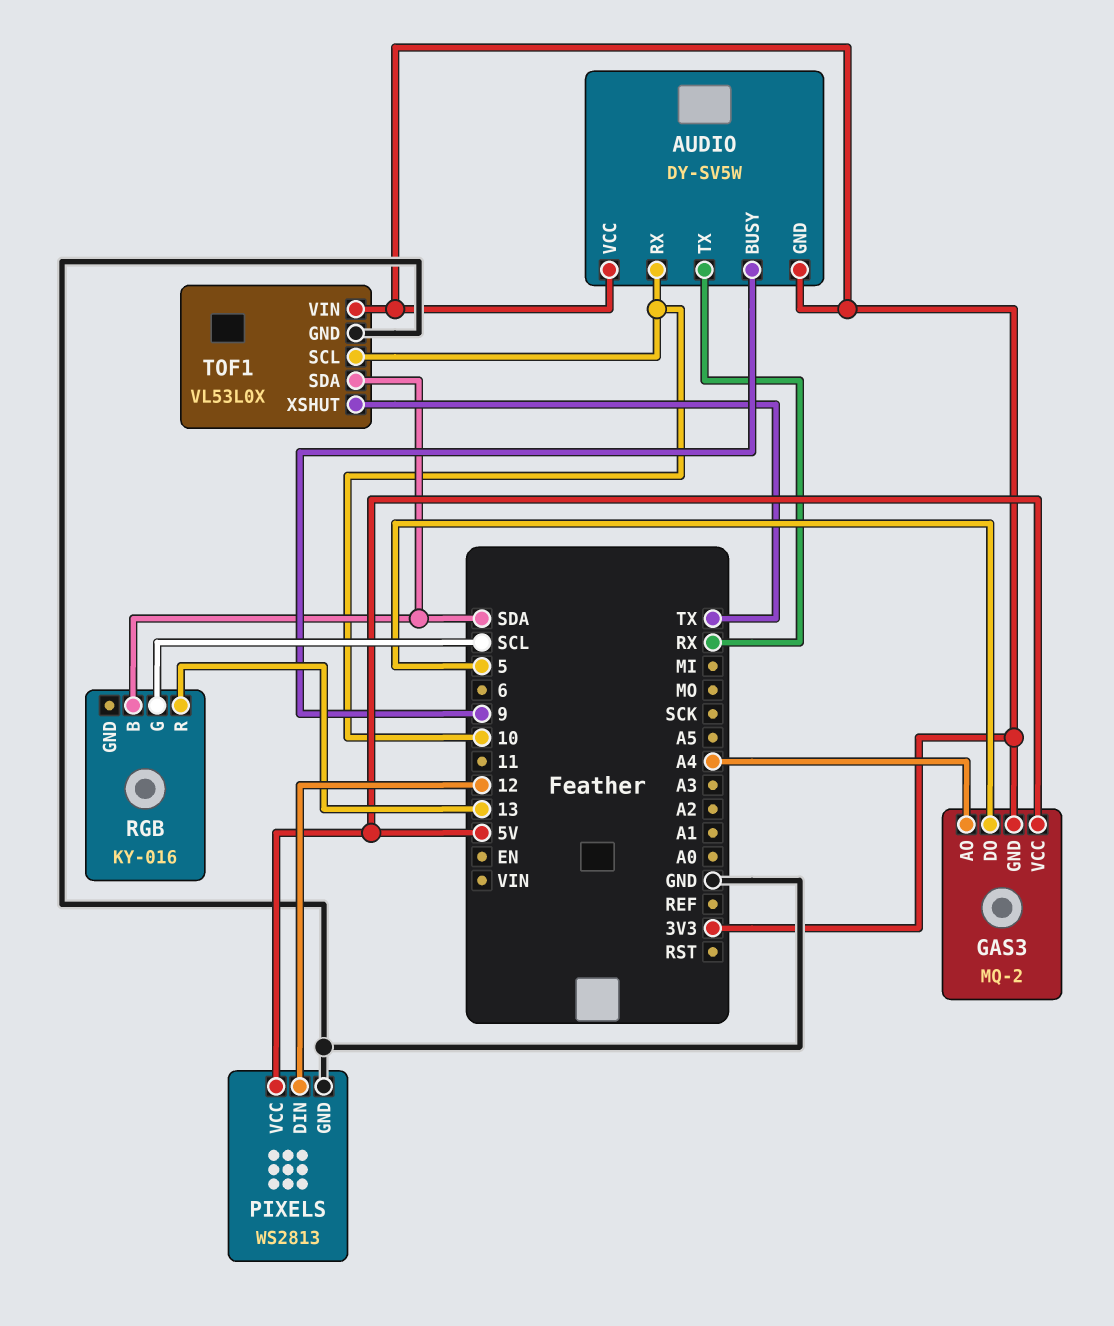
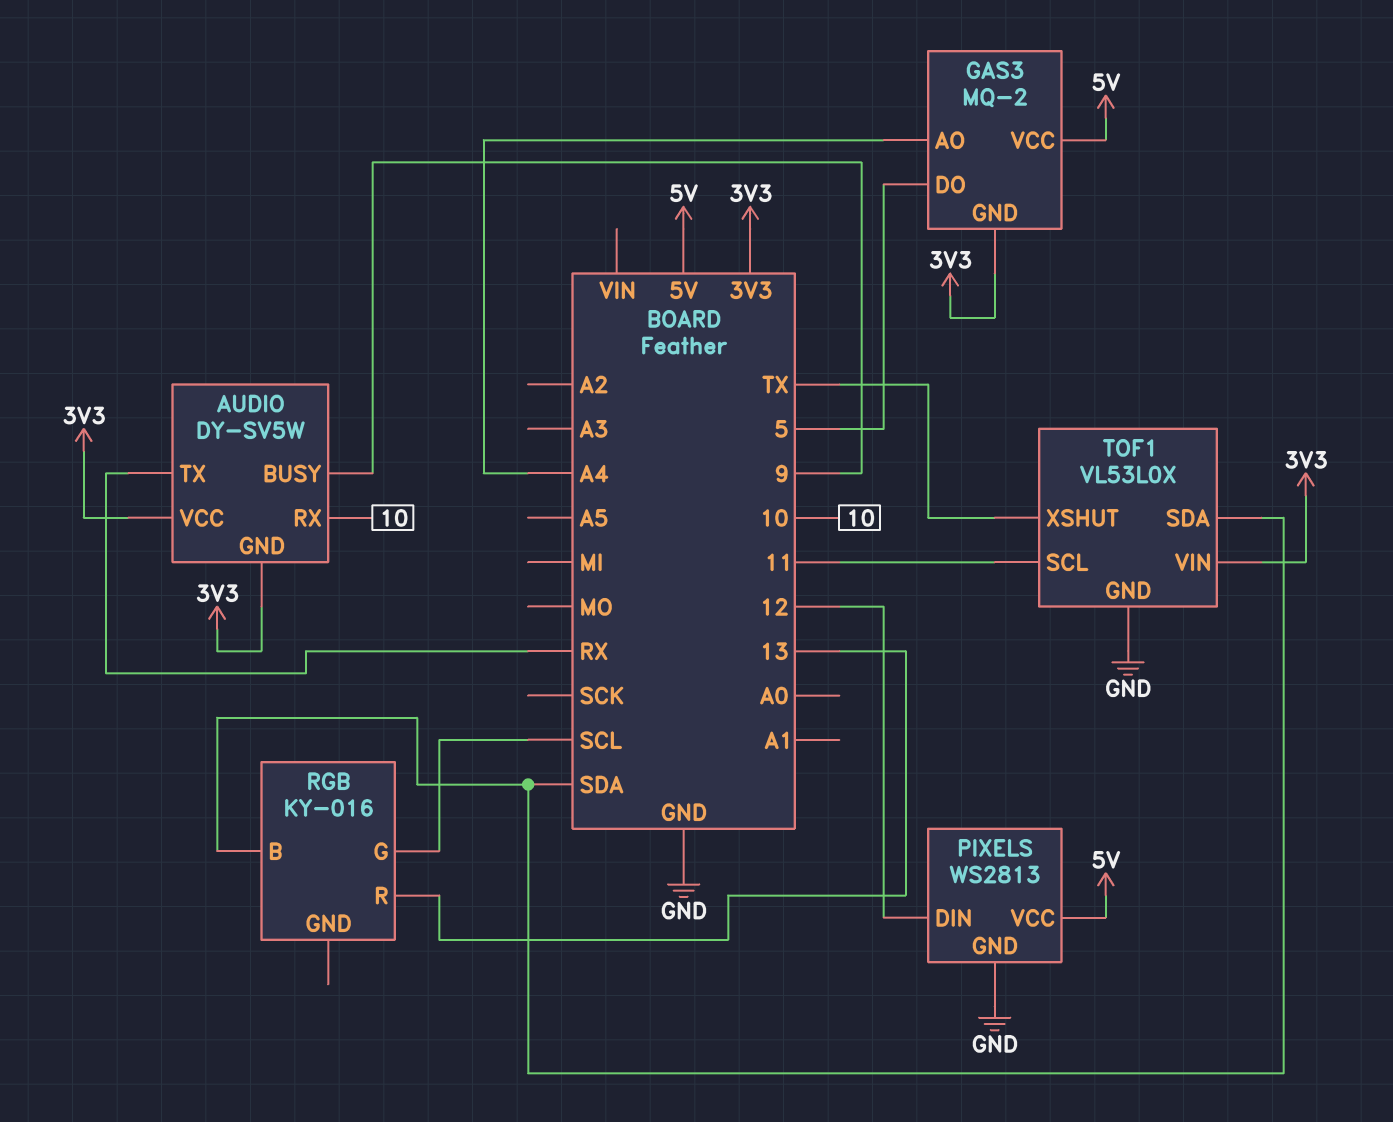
TOF1 pin SCL: 10 -> 11

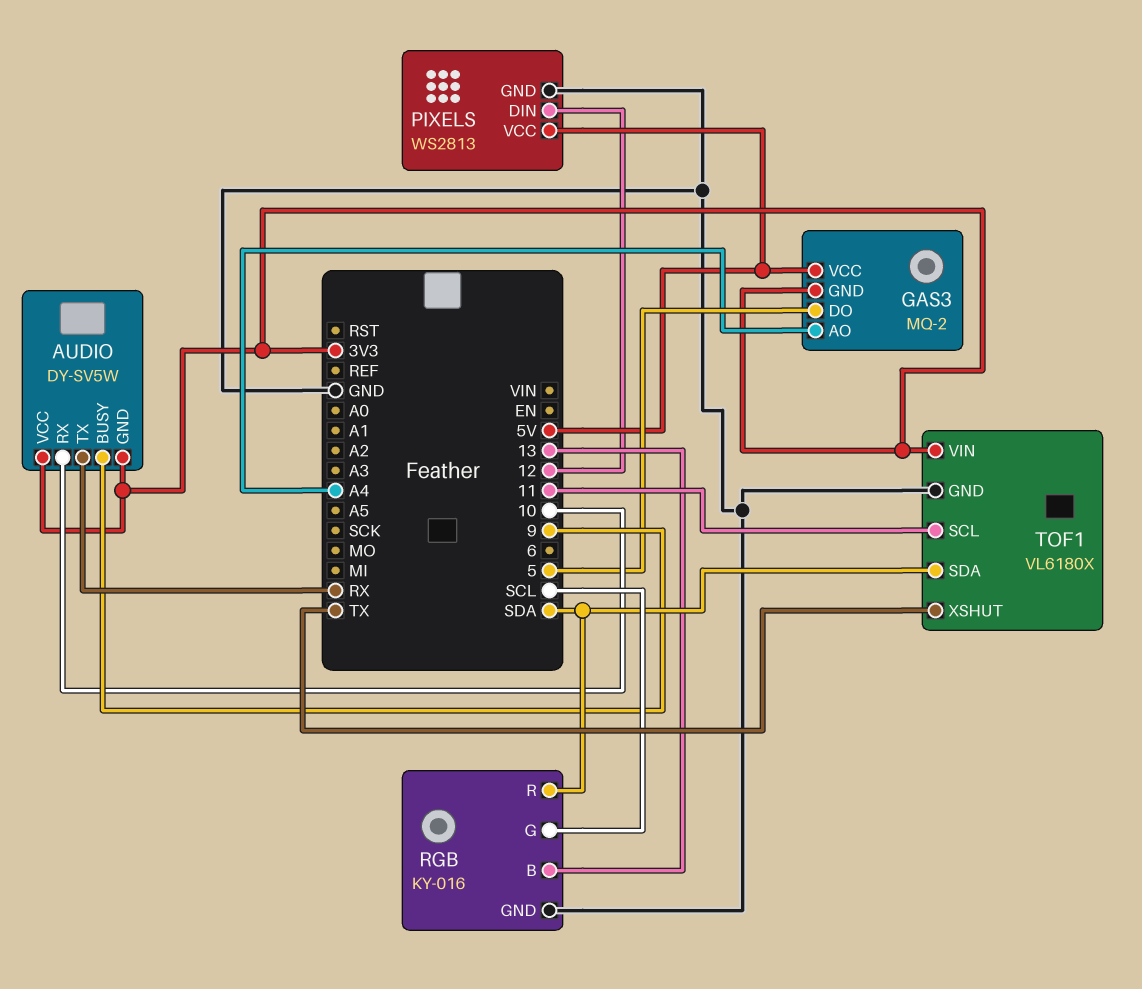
RGB pin B: SDA -> 13
RGB pin GND: none -> GND
RGB pin R: 13 -> SDA
TOF1: VL53L0X -> VL6180X

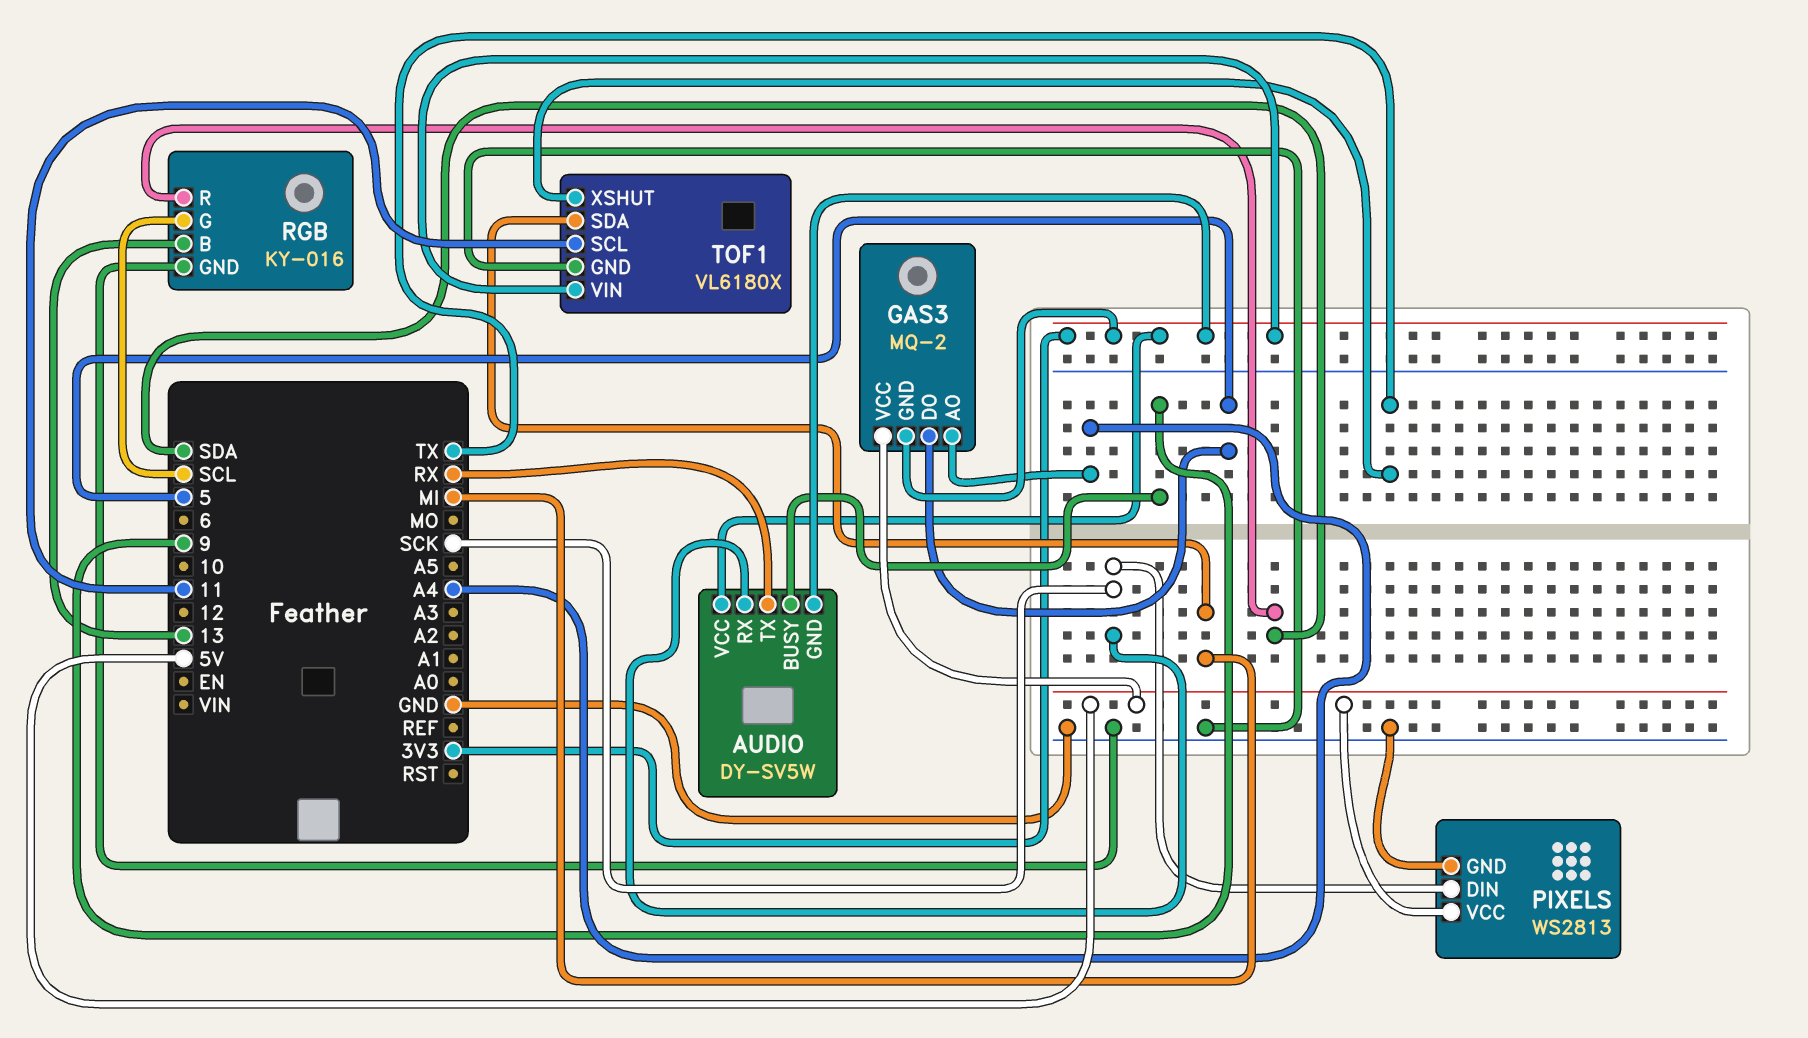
AUDIO pin RX: 10 -> SCK
PIXELS pin DIN: 12 -> SCK
TOF1 pin SDA: SDA -> MI

